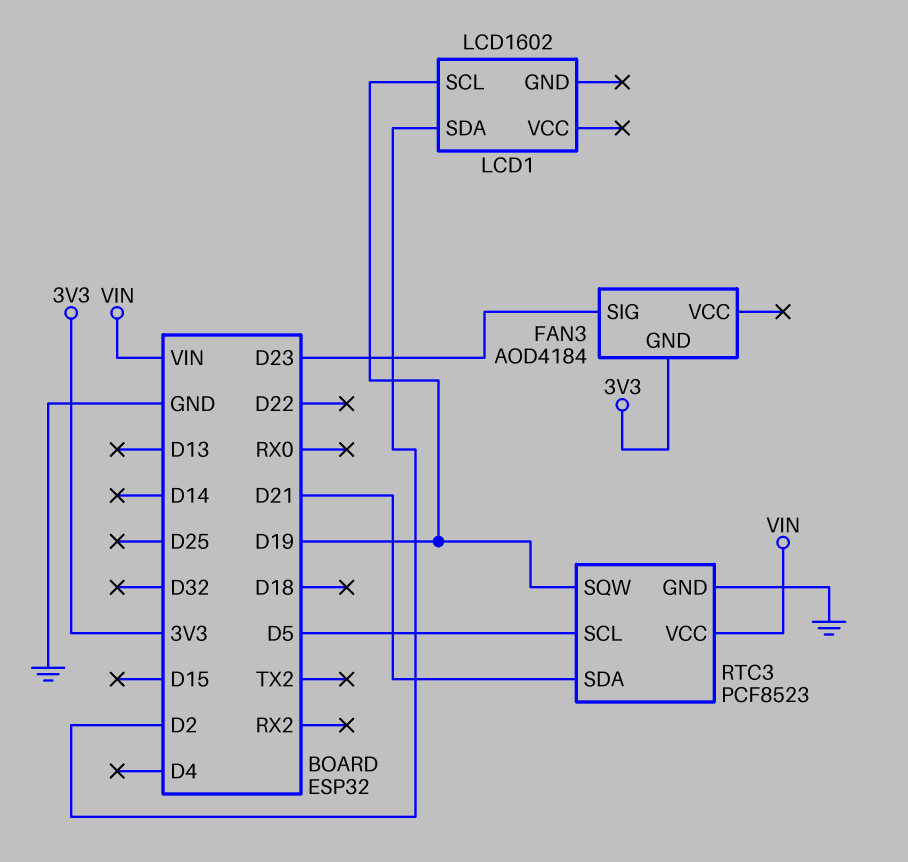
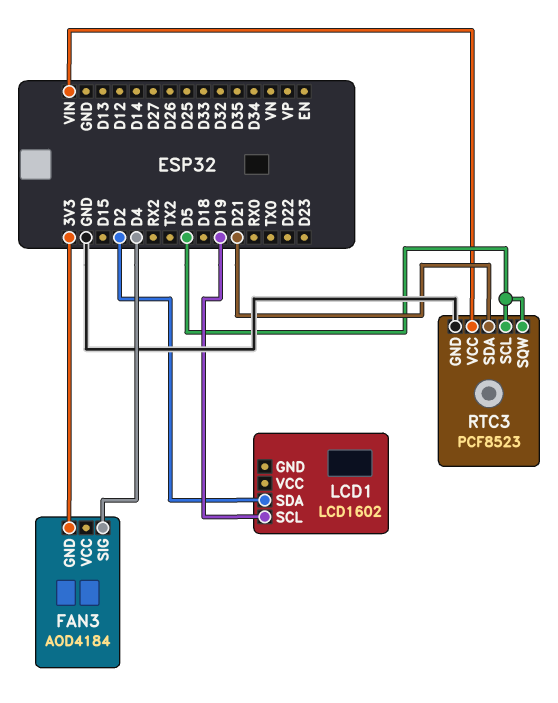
FAN3 pin SIG: D23 -> D4
RTC3 pin SQW: D19 -> D5

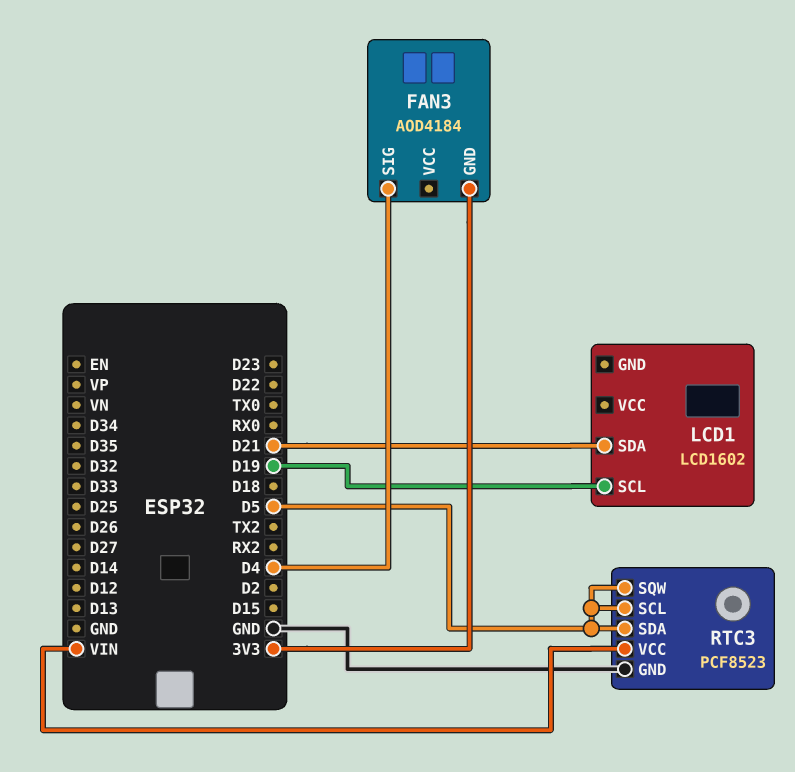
LCD1 pin SDA: D2 -> D21
RTC3 pin SDA: D21 -> D5

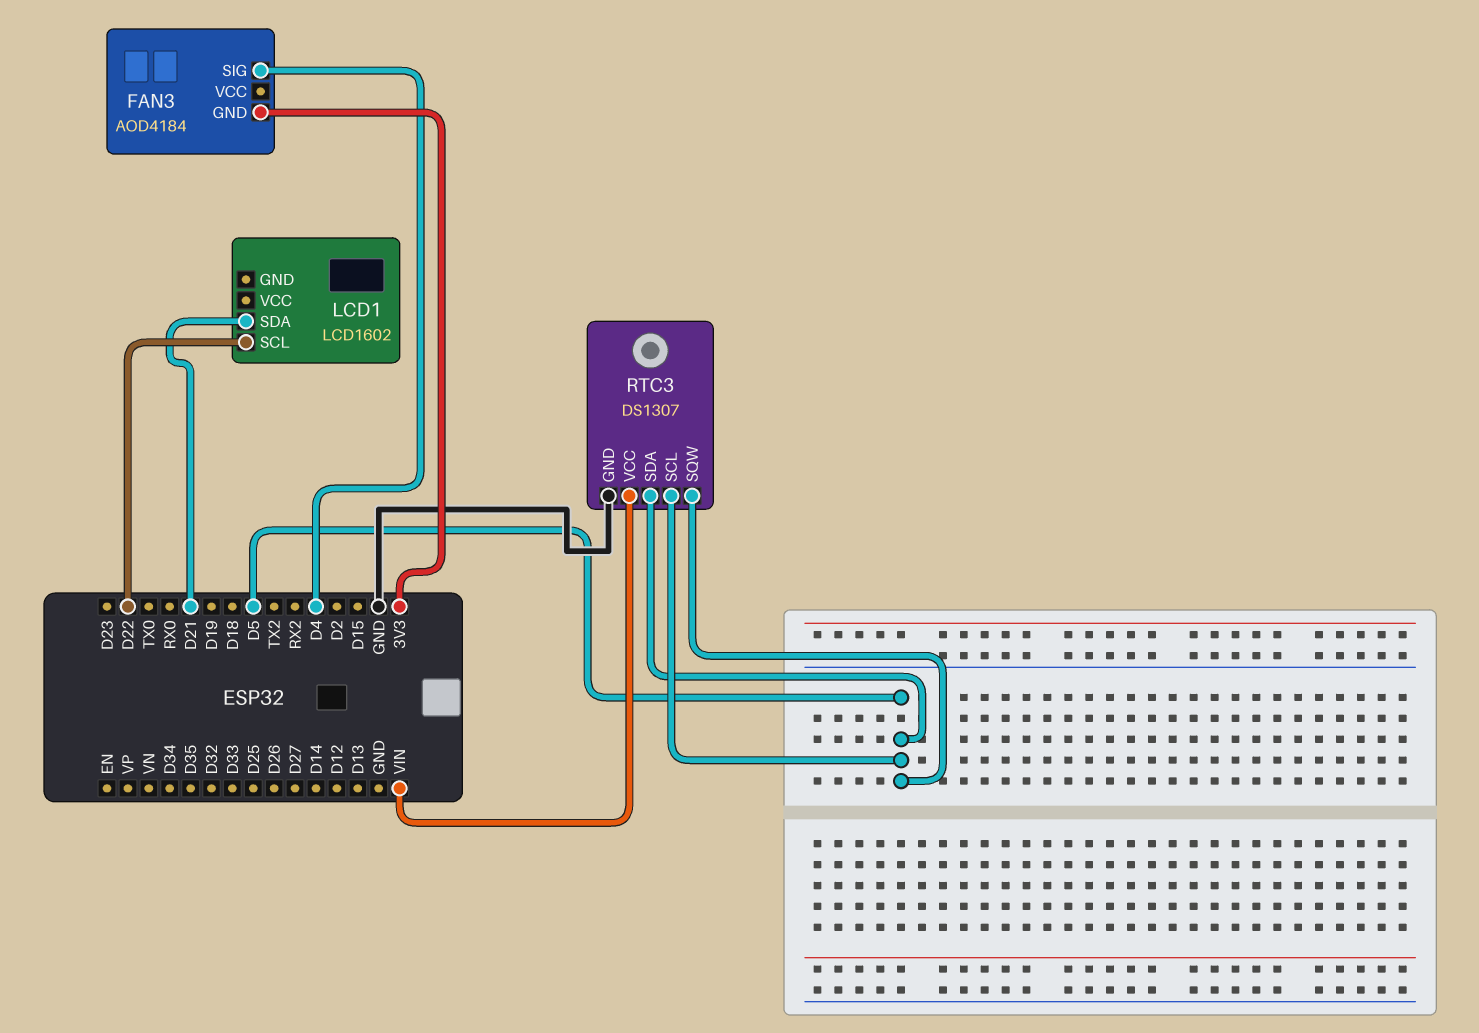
LCD1 pin SCL: D19 -> D22
RTC3: PCF8523 -> DS1307

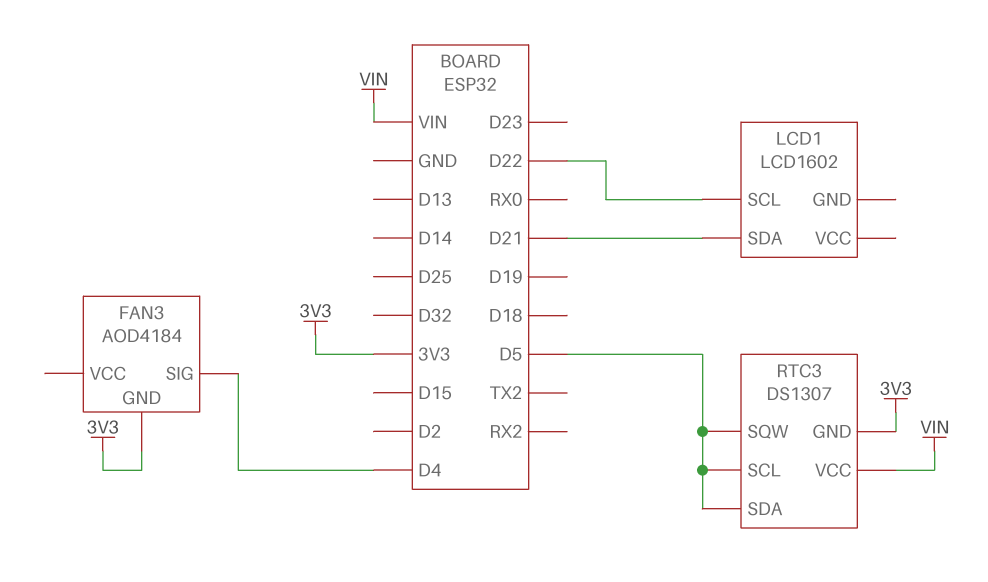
RTC3 pin GND: GND -> 3V3

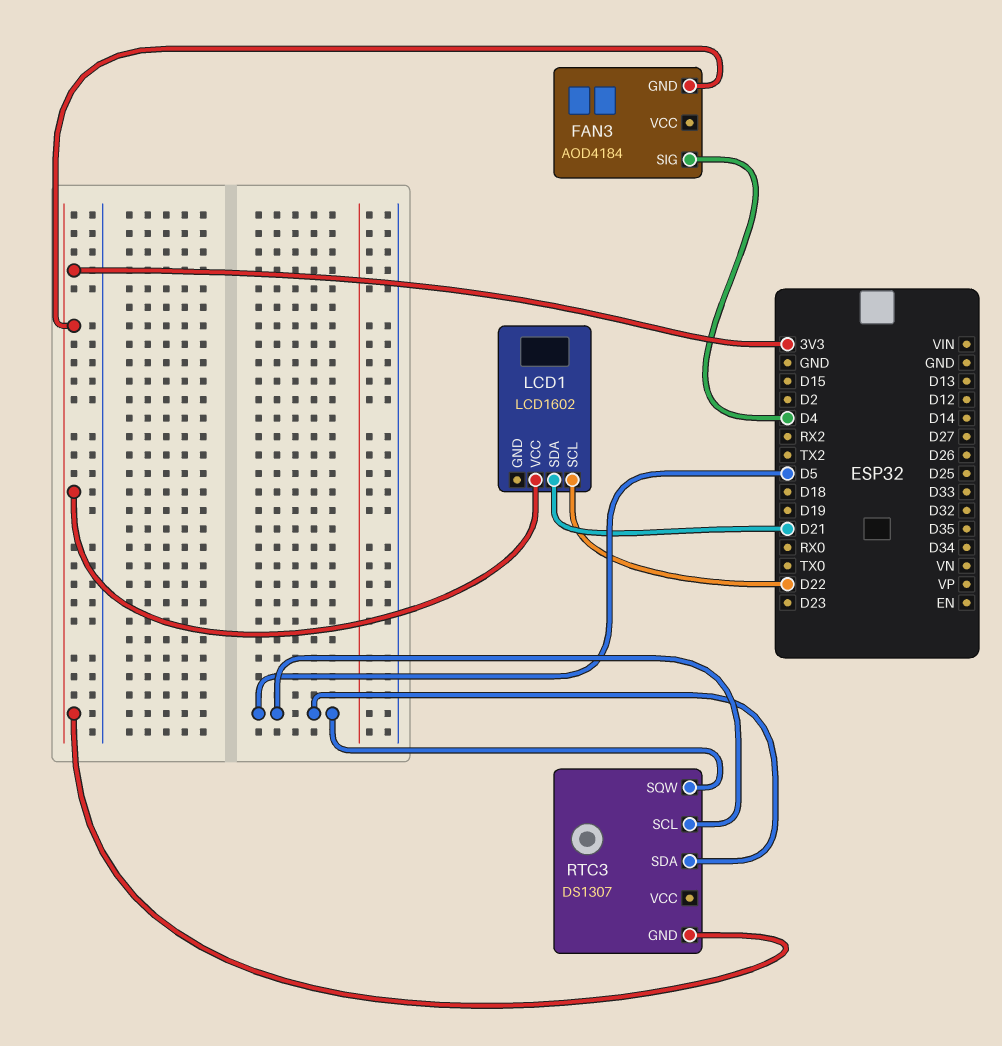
LCD1 pin VCC: none -> 3V3
RTC3 pin VCC: VIN -> none

